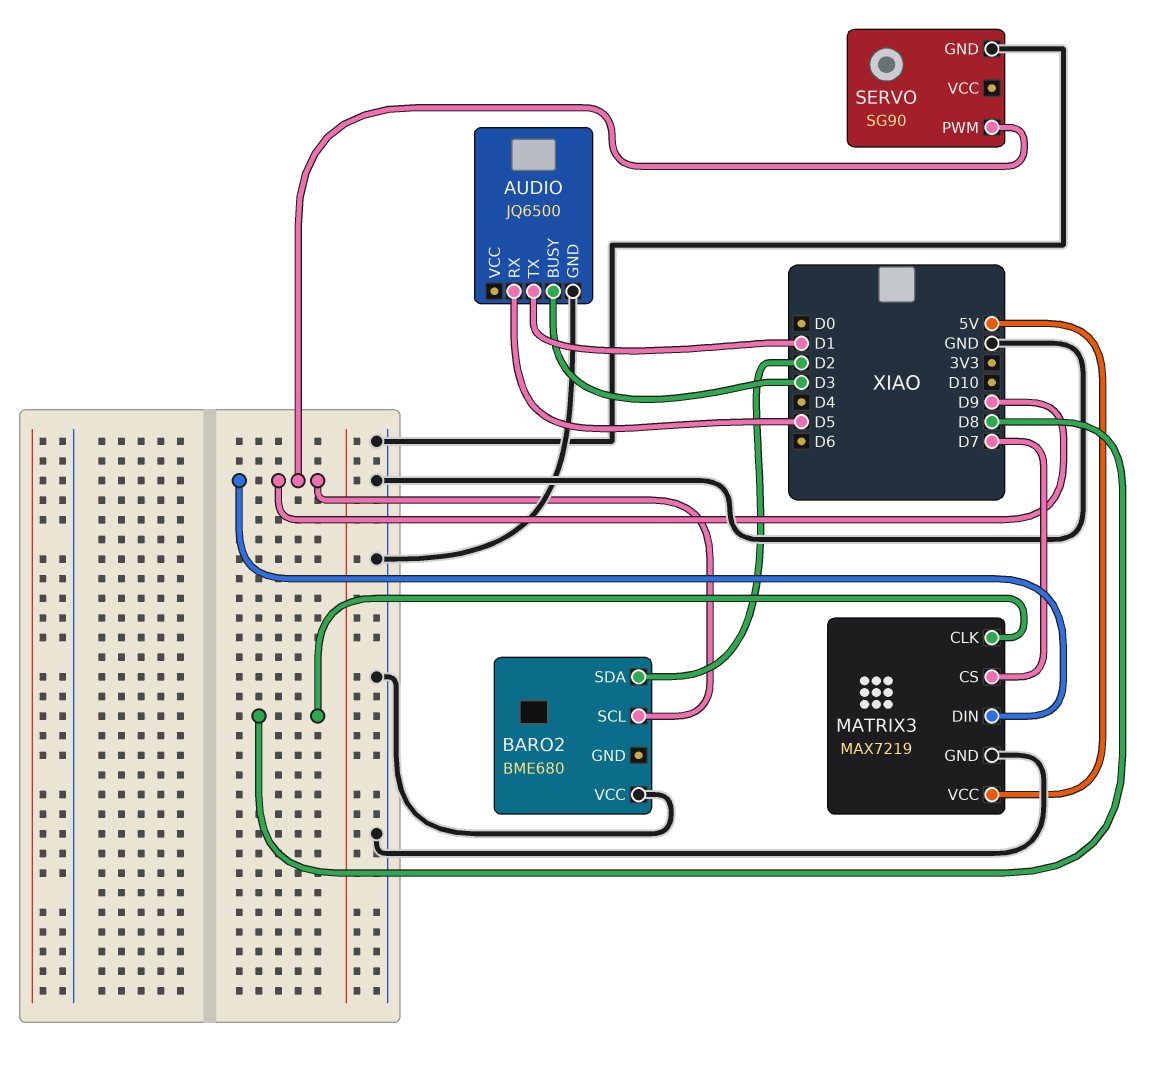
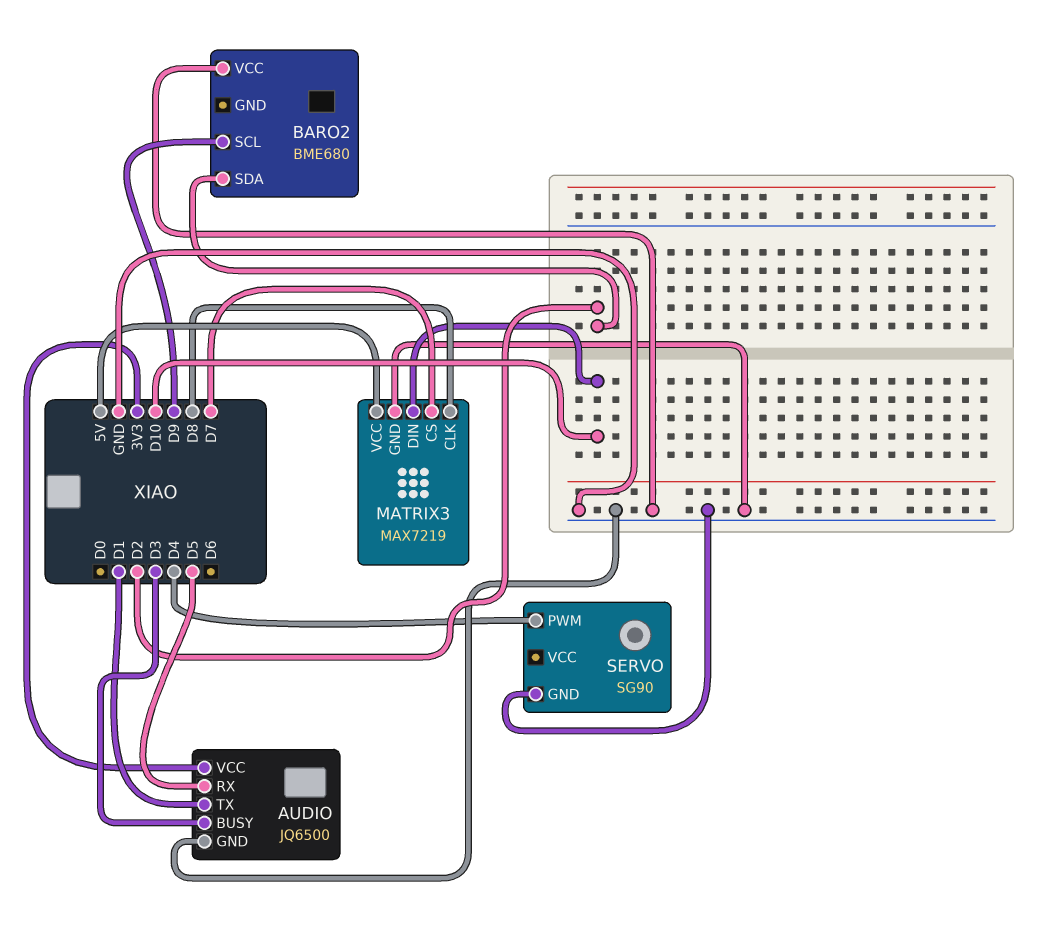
AUDIO pin VCC: none -> 3V3
MATRIX3 pin DIN: D9 -> D10
SERVO pin PWM: D9 -> D4

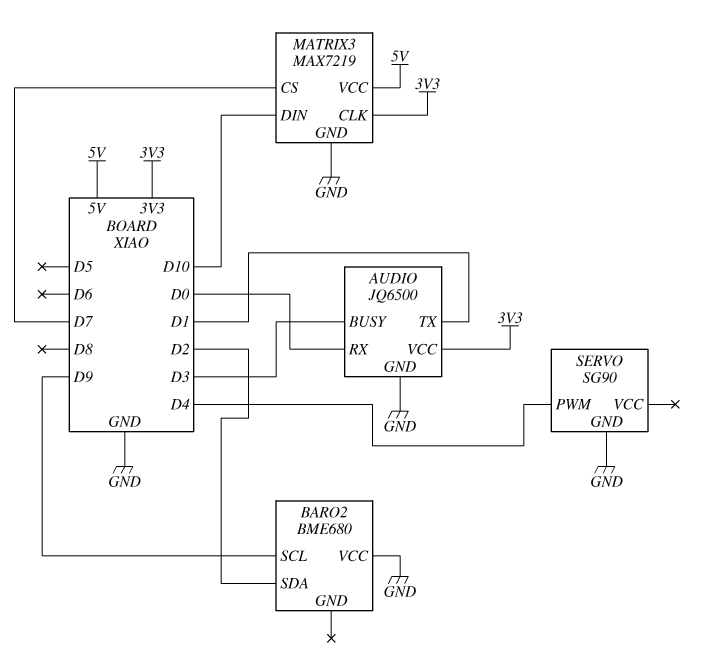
AUDIO pin RX: D5 -> D0
MATRIX3 pin CLK: D8 -> 3V3

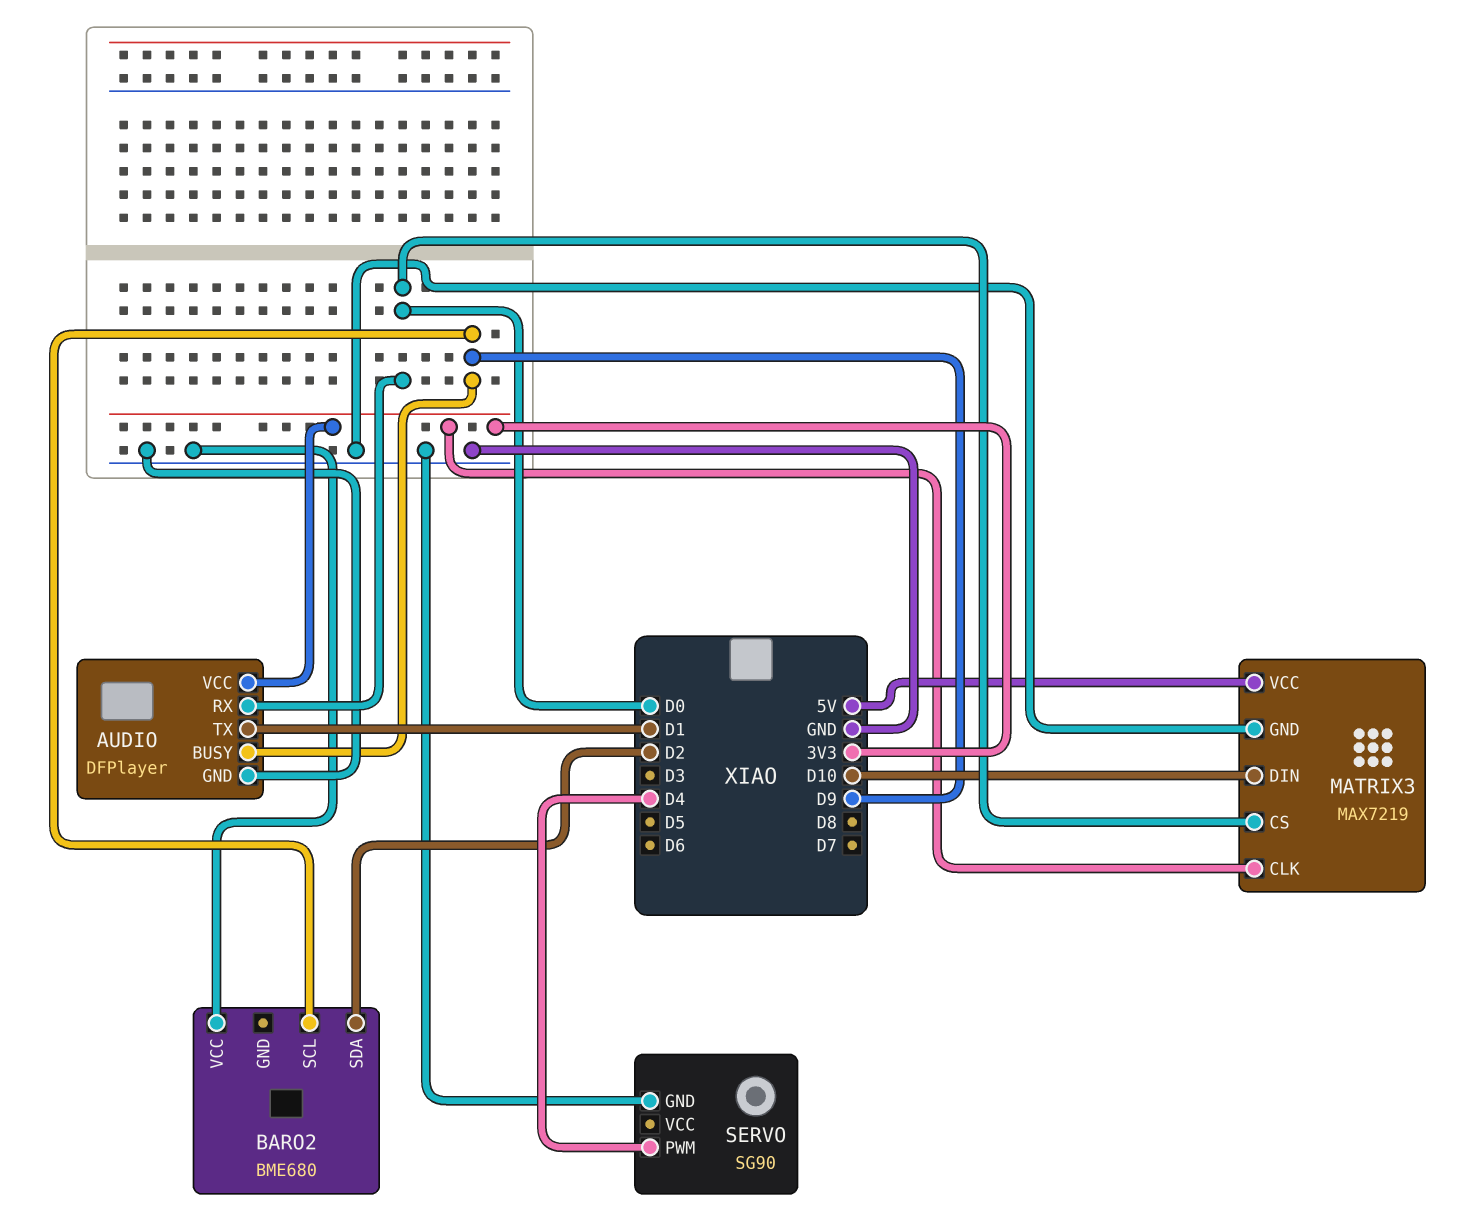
AUDIO: JQ6500 -> DFPlayer
AUDIO pin BUSY: D3 -> D9
MATRIX3 pin CS: D7 -> D0

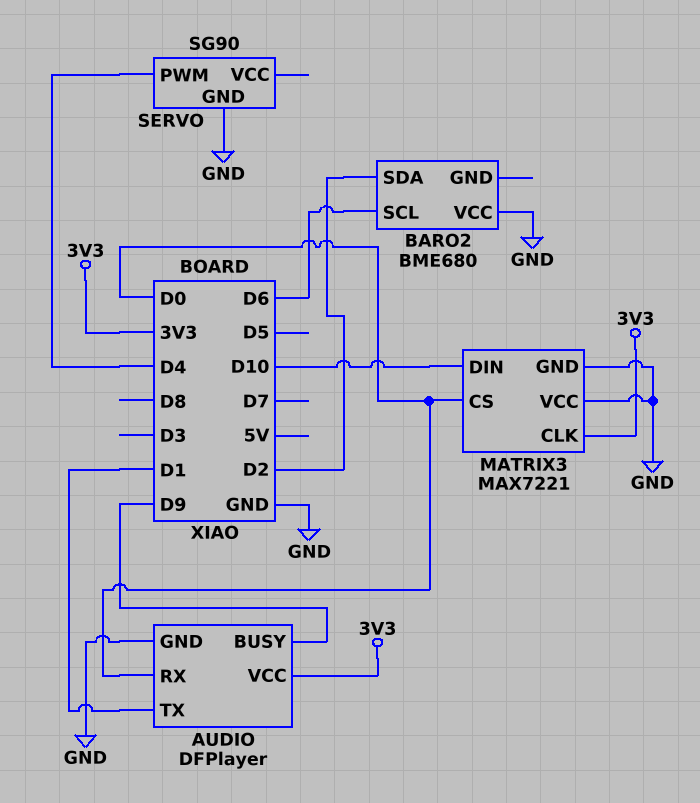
BARO2 pin SCL: D9 -> D6
MATRIX3: MAX7219 -> MAX7221
MATRIX3 pin VCC: 5V -> GND

